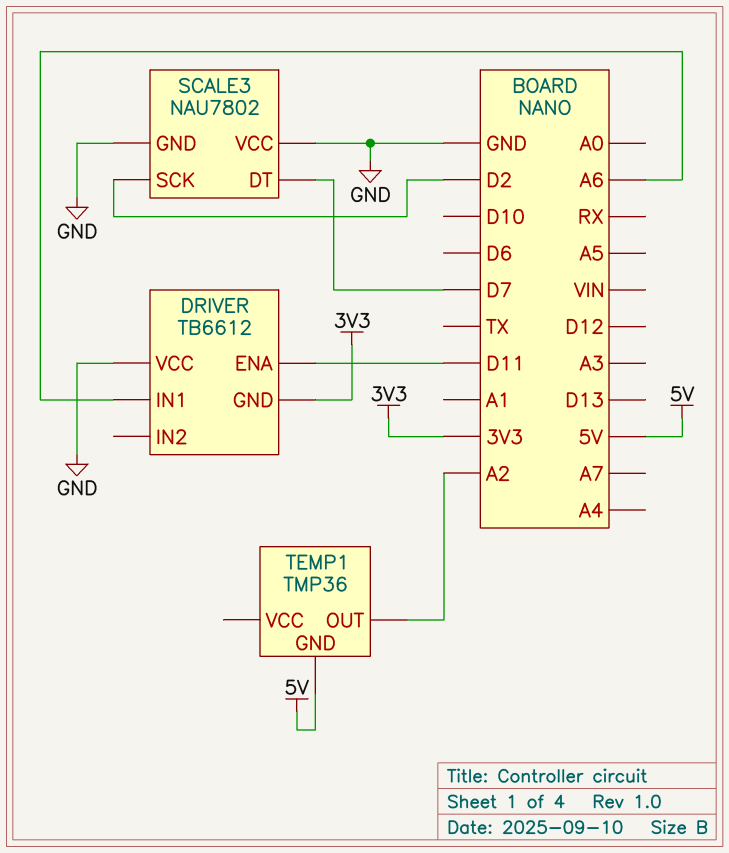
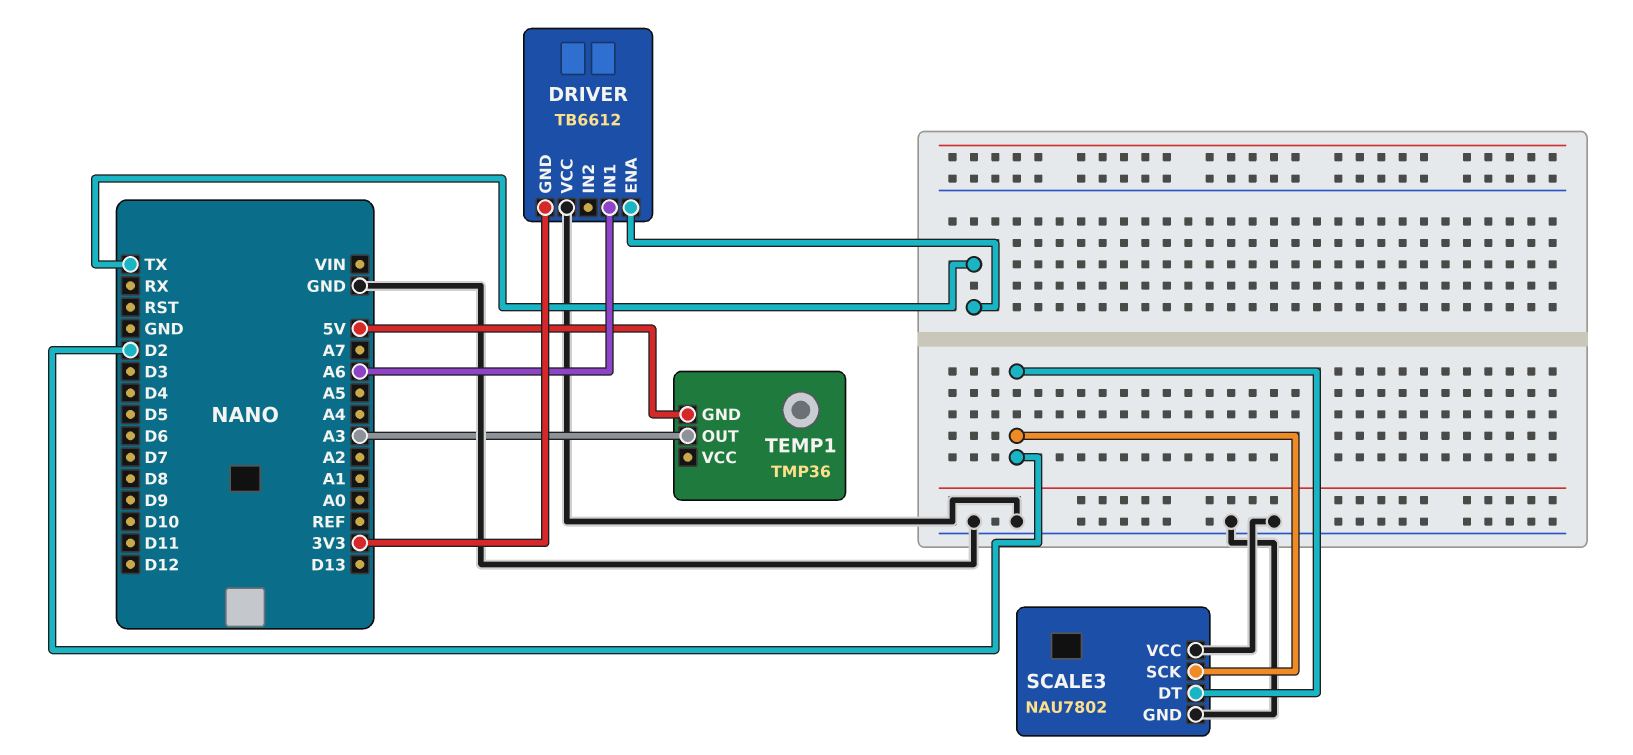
DRIVER pin ENA: D11 -> TX
SCALE3 pin DT: D7 -> D2
TEMP1 pin OUT: A2 -> A3

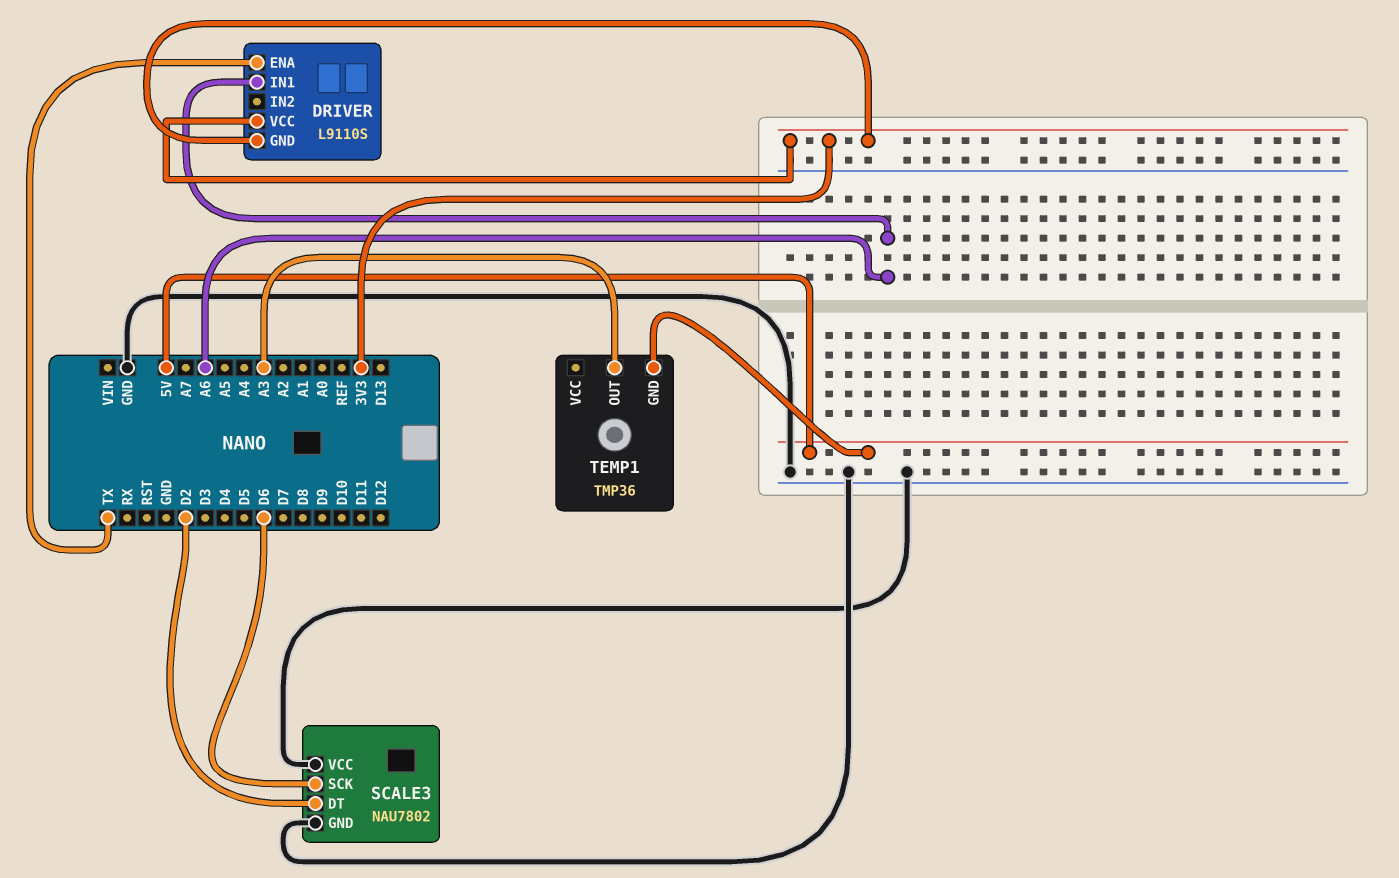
DRIVER: TB6612 -> L9110S
DRIVER pin VCC: GND -> 3V3
SCALE3 pin SCK: D2 -> D6

